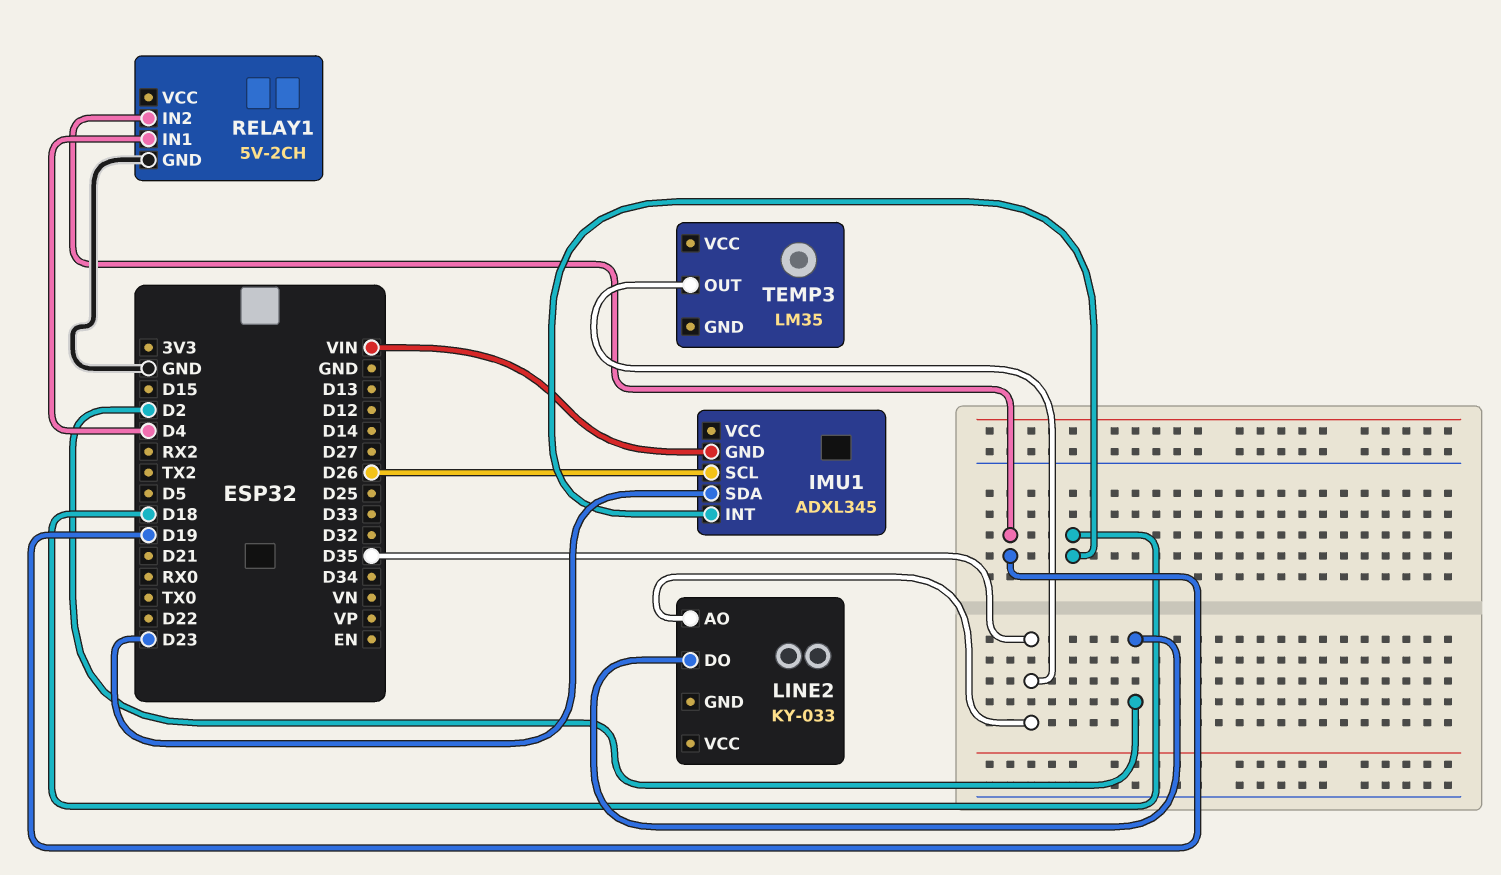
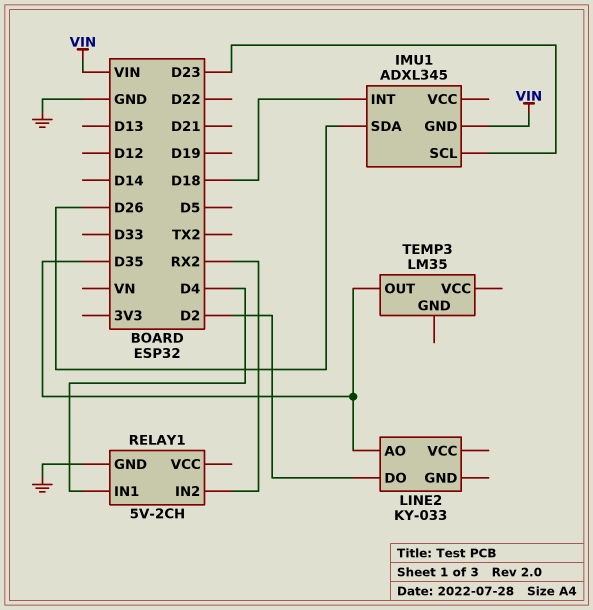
IMU1 pin SCL: D26 -> D23
IMU1 pin SDA: D23 -> D26
RELAY1 pin IN2: D19 -> RX2

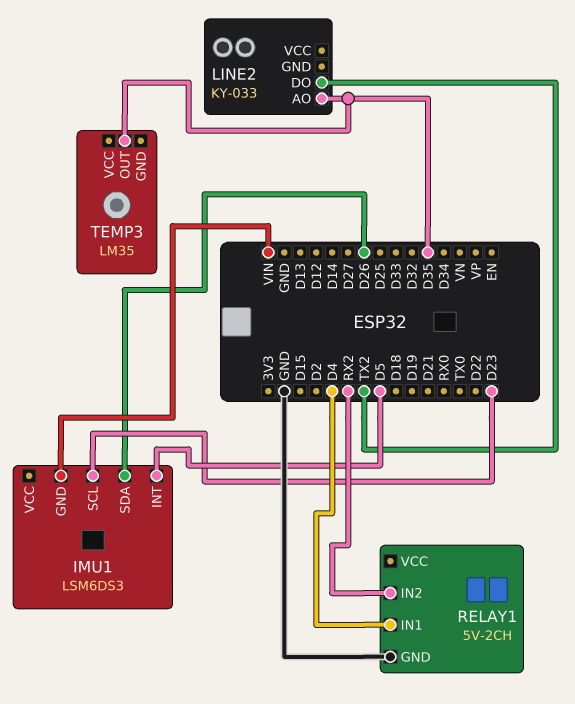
IMU1: ADXL345 -> LSM6DS3
IMU1 pin INT: D18 -> D5
LINE2 pin DO: D2 -> TX2

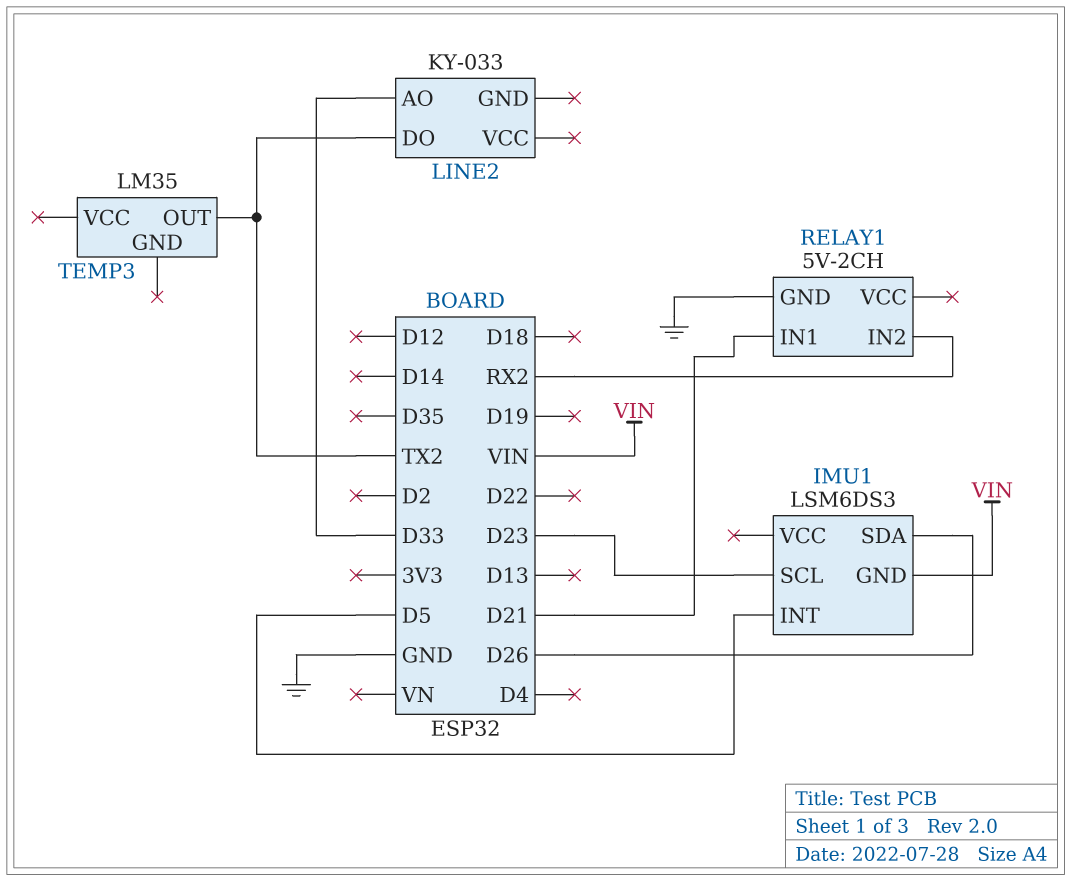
LINE2 pin AO: D35 -> D33
RELAY1 pin IN1: D4 -> D21
TEMP3 pin OUT: D35 -> TX2

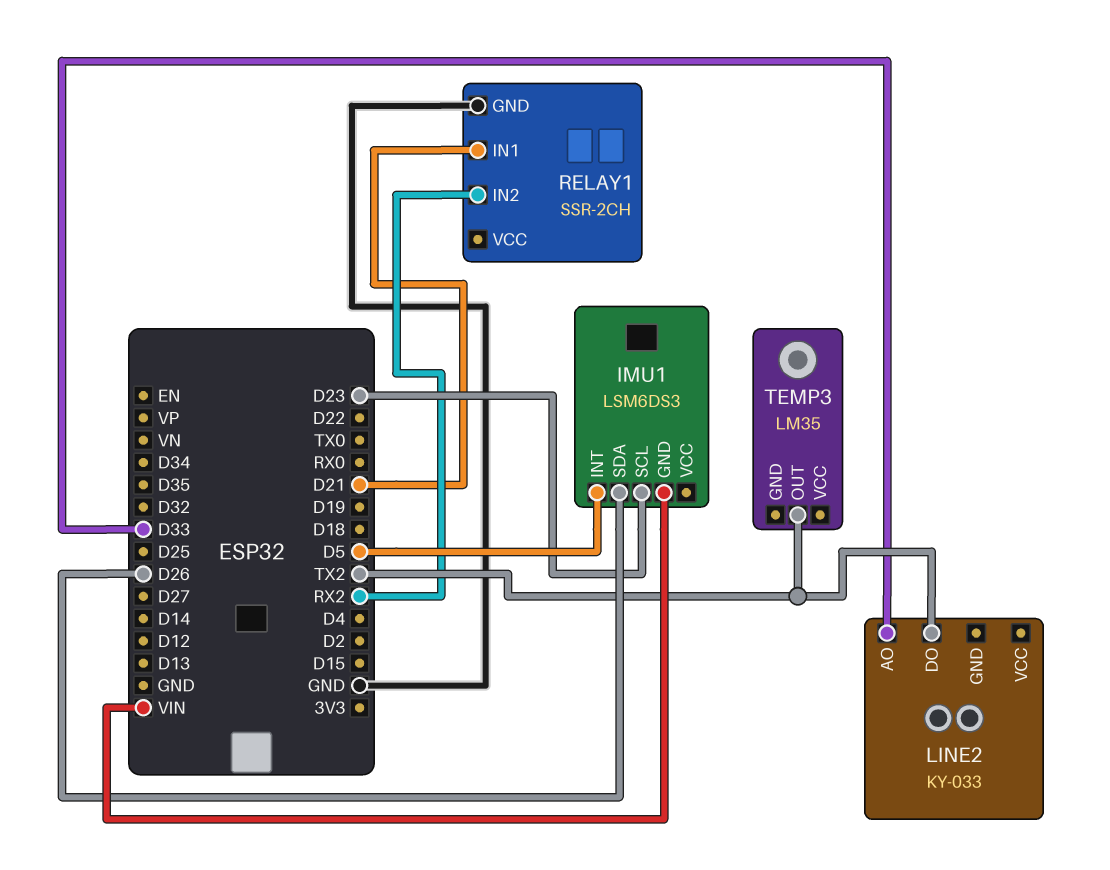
RELAY1: 5V-2CH -> SSR-2CH

